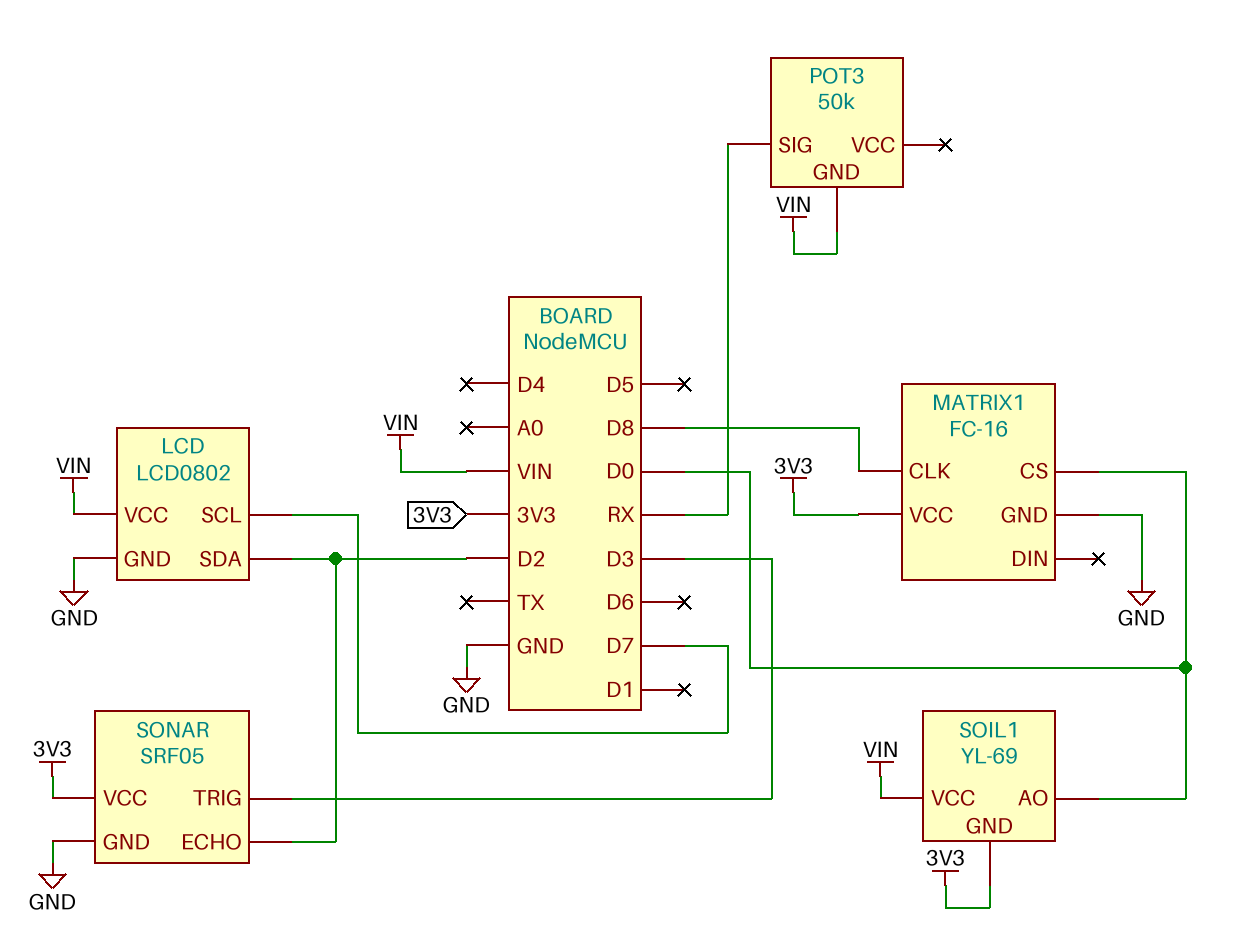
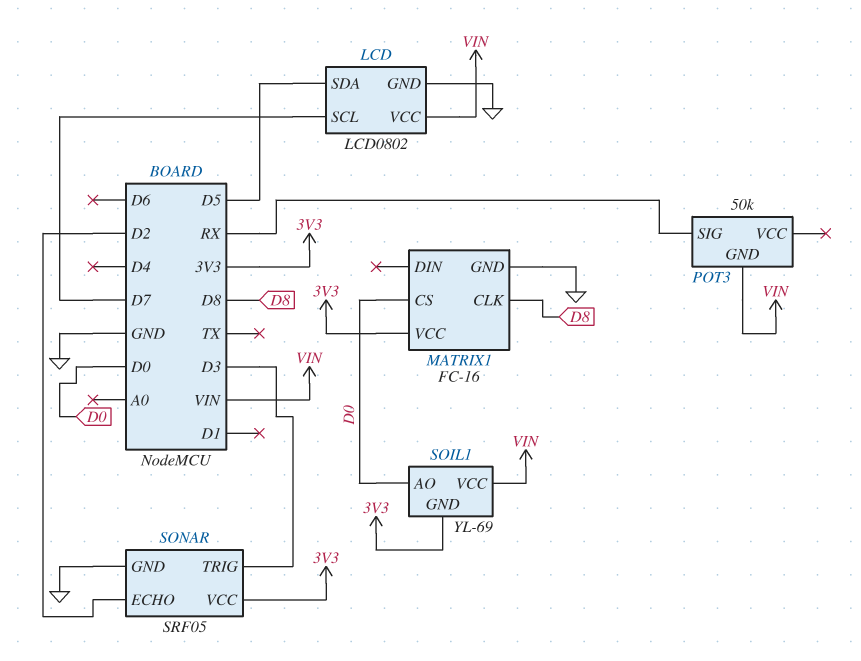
LCD pin SDA: D2 -> D5

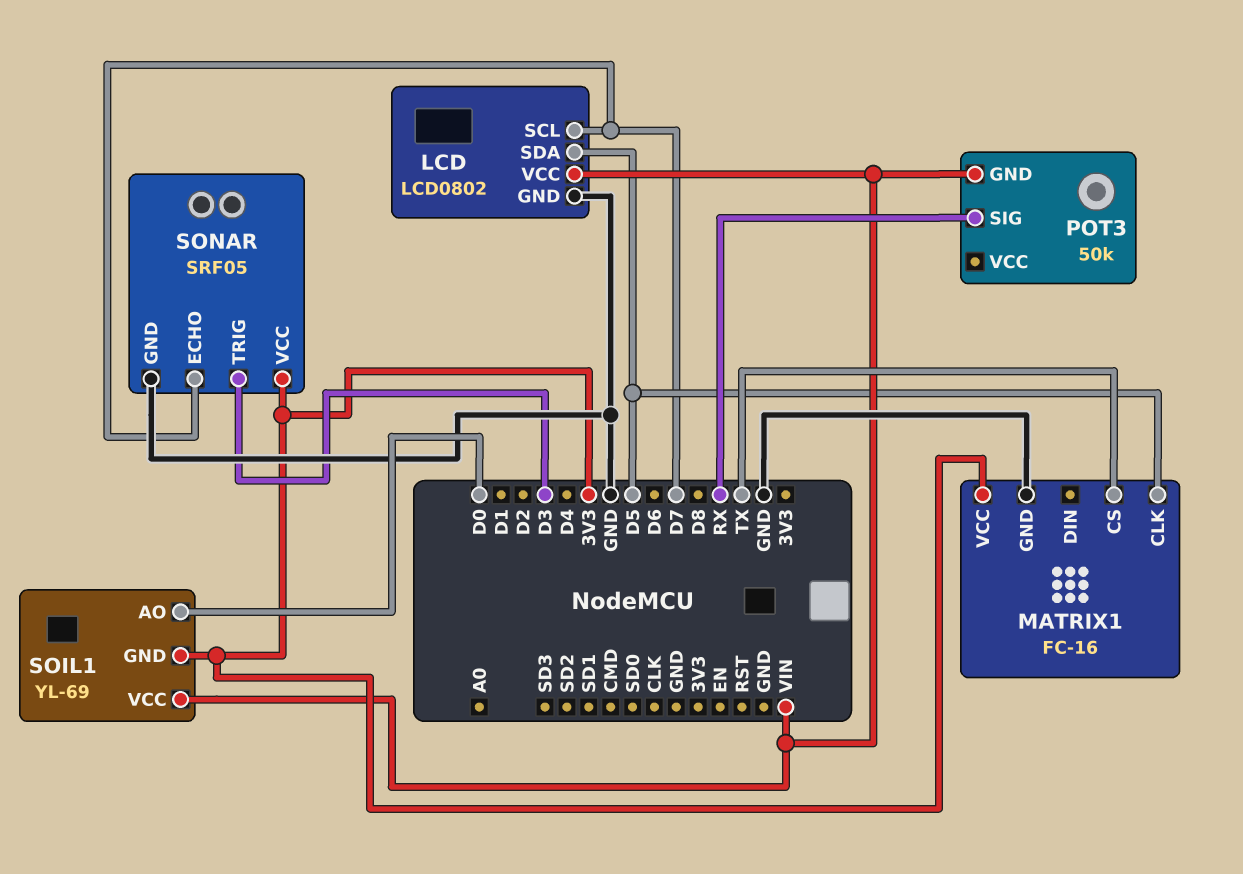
MATRIX1 pin CLK: D8 -> D5
MATRIX1 pin CS: D0 -> TX
SONAR pin ECHO: D2 -> D7

